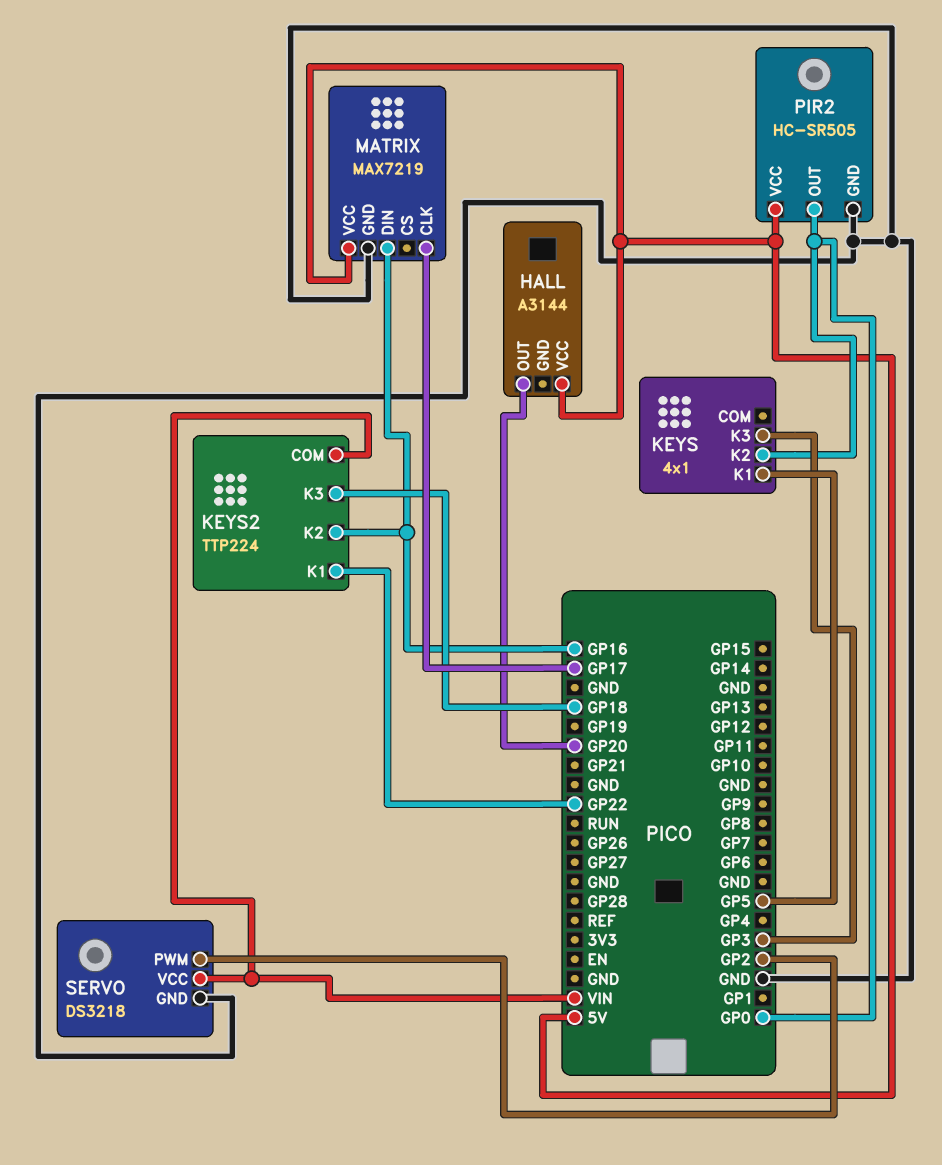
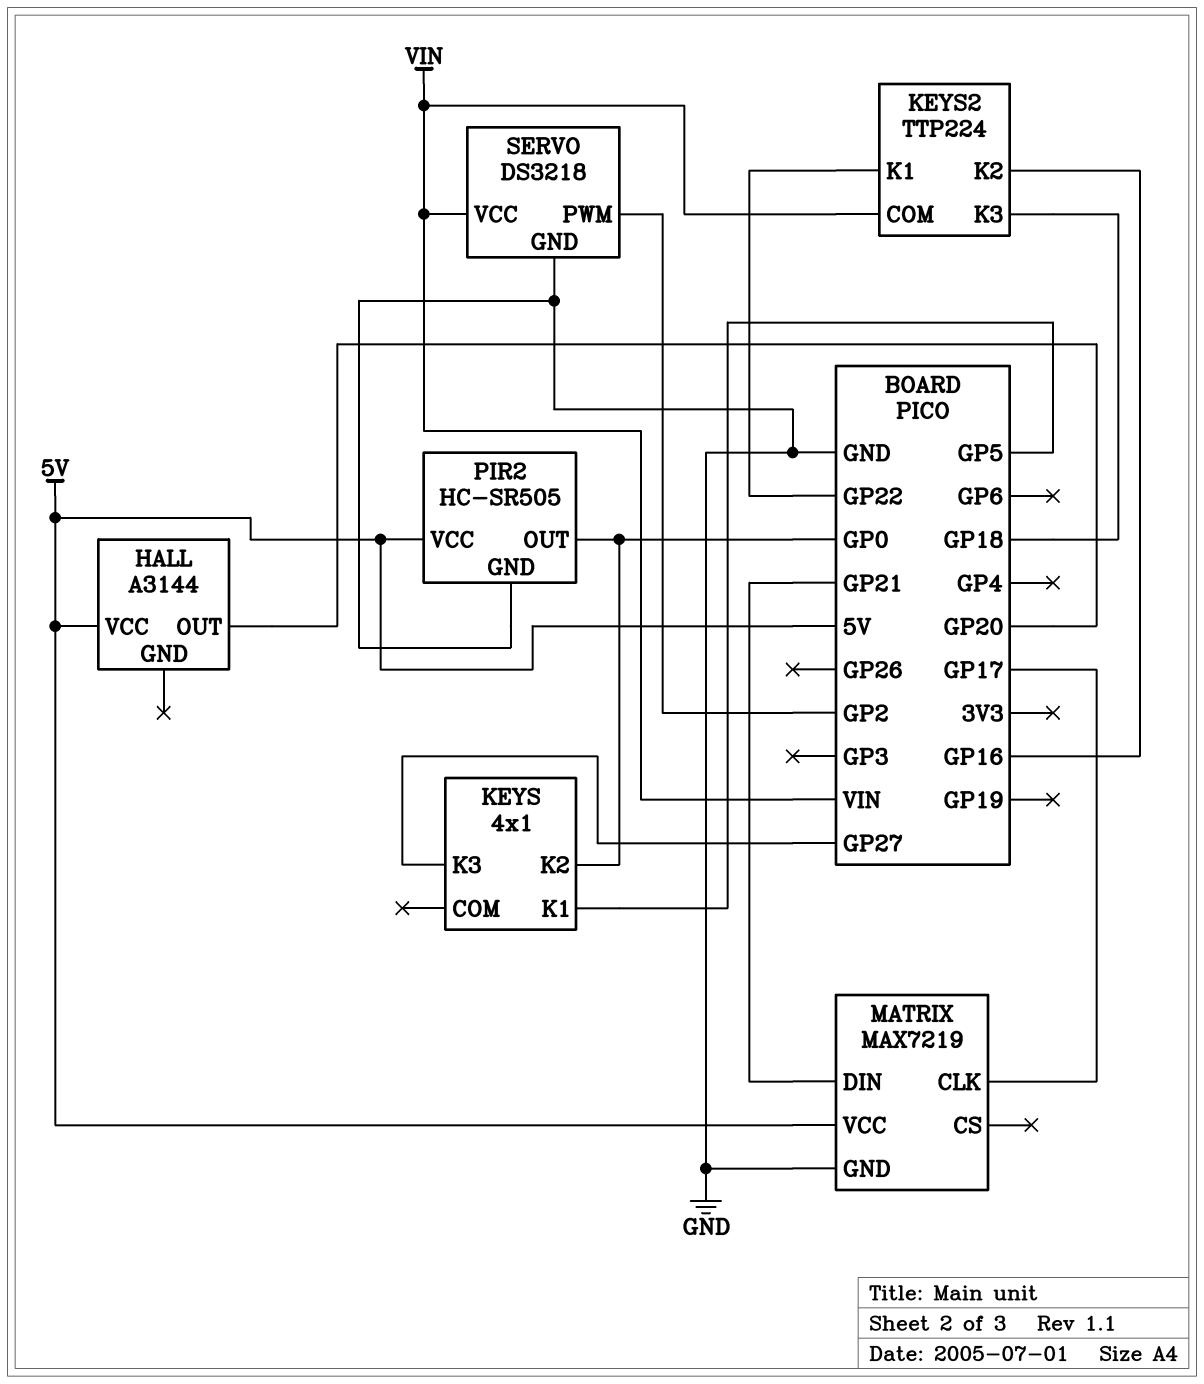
KEYS pin K3: GP3 -> GP27
MATRIX pin DIN: GP16 -> GP21

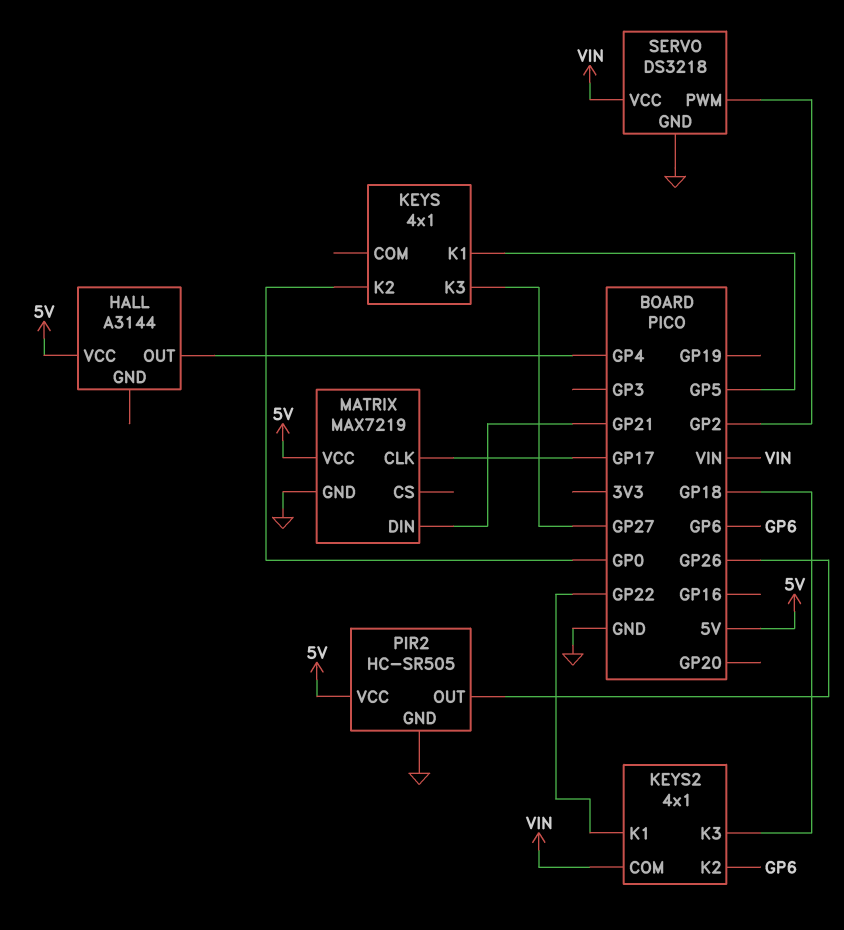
HALL pin OUT: GP20 -> GP4
KEYS2: TTP224 -> 4x1
KEYS2 pin K2: GP16 -> GP6
PIR2 pin OUT: GP0 -> GP26

